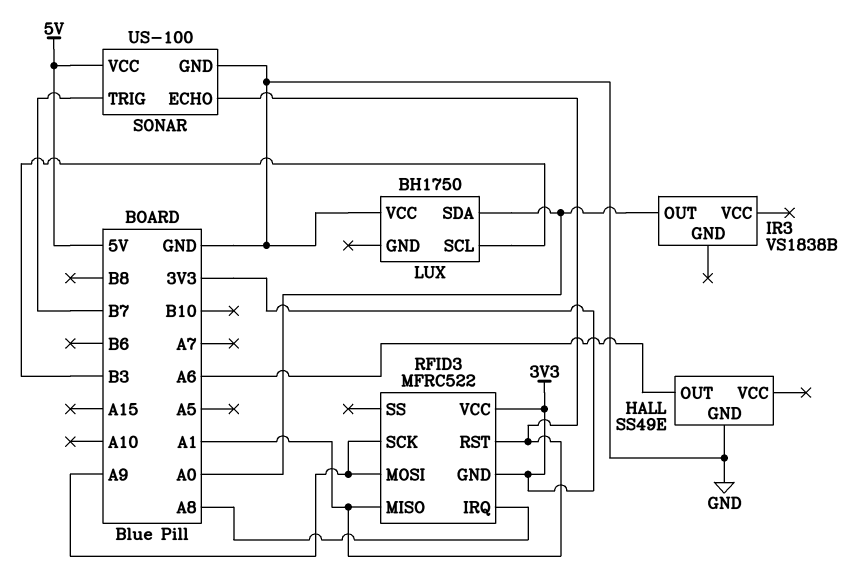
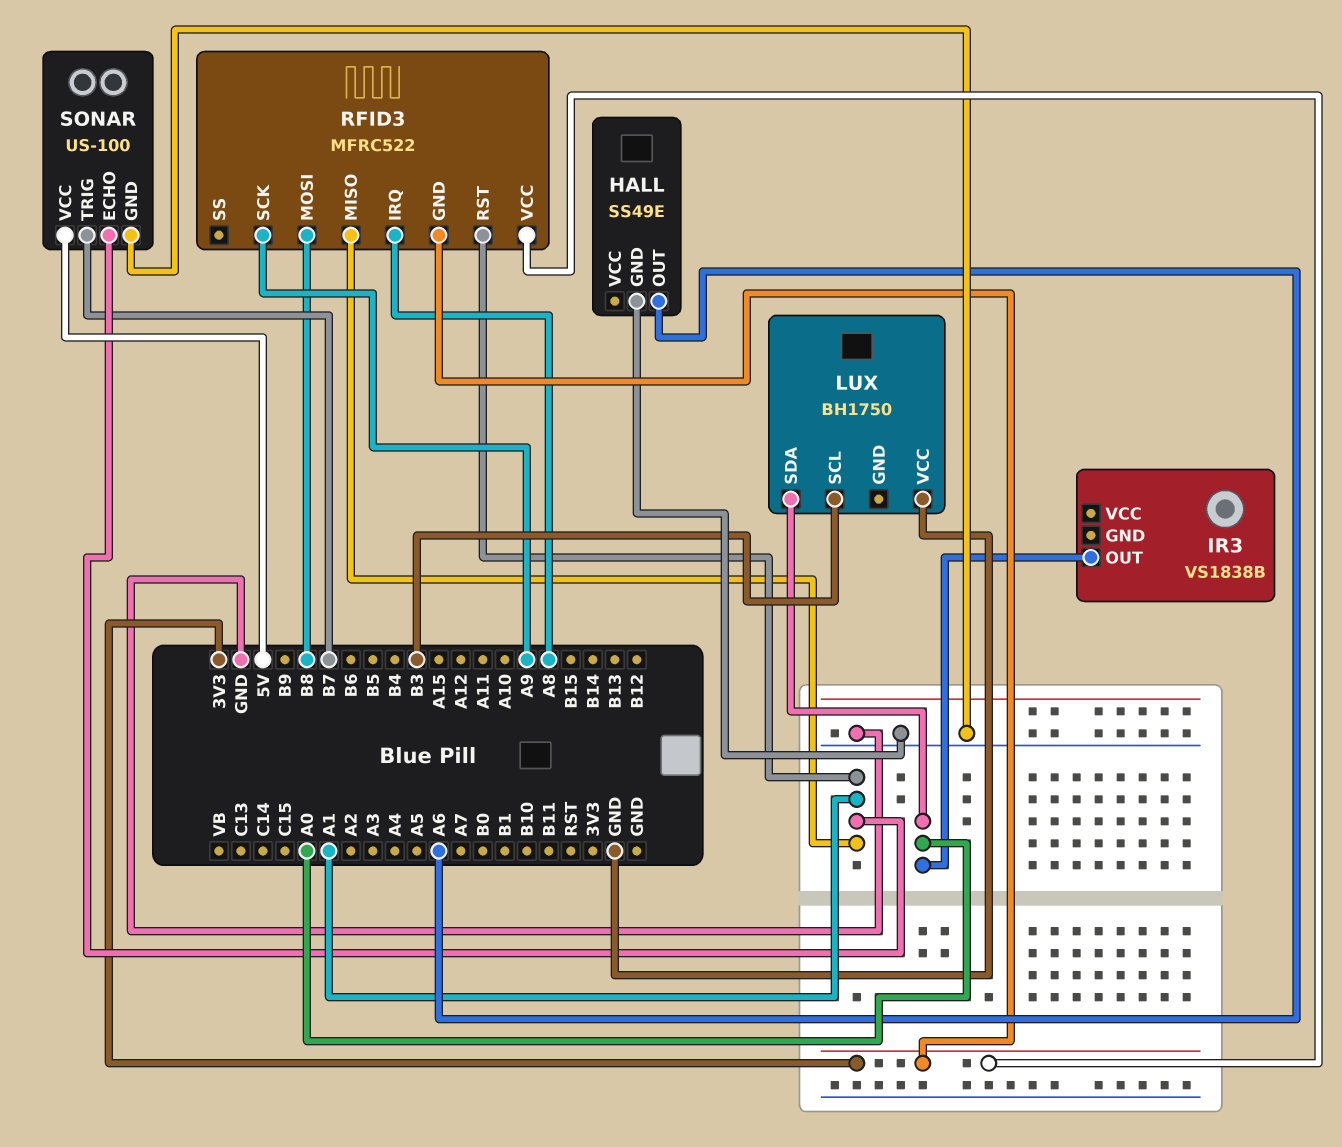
RFID3 pin MOSI: A9 -> B8

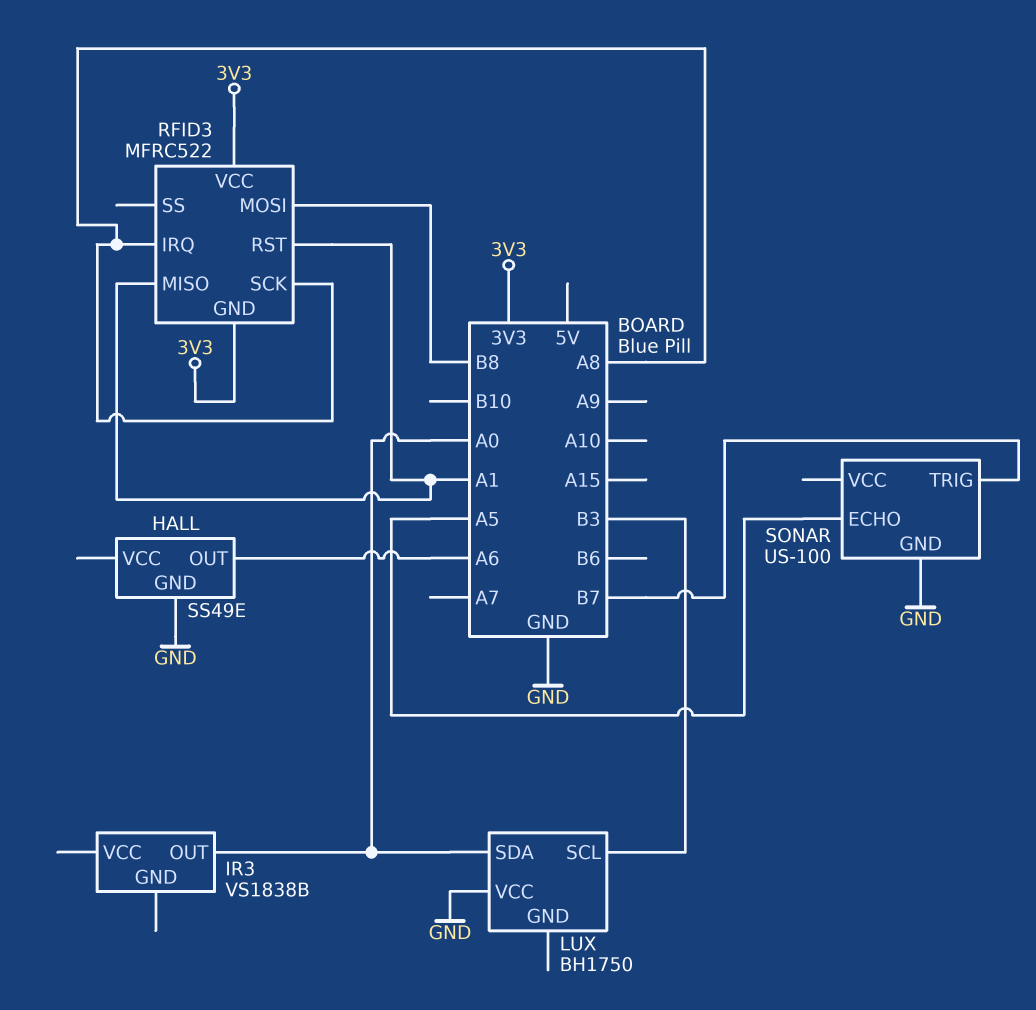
RFID3 pin SCK: A9 -> A8
SONAR pin ECHO: A1 -> A5
SONAR pin VCC: 5V -> none

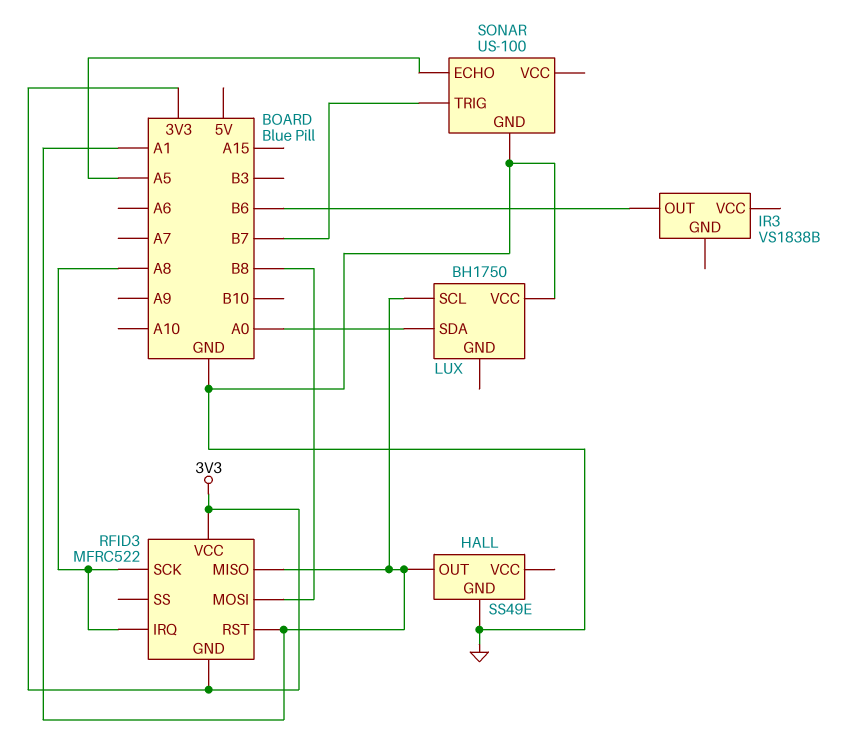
HALL pin OUT: A6 -> A1
IR3 pin OUT: A0 -> B6
LUX pin SCL: B3 -> A1

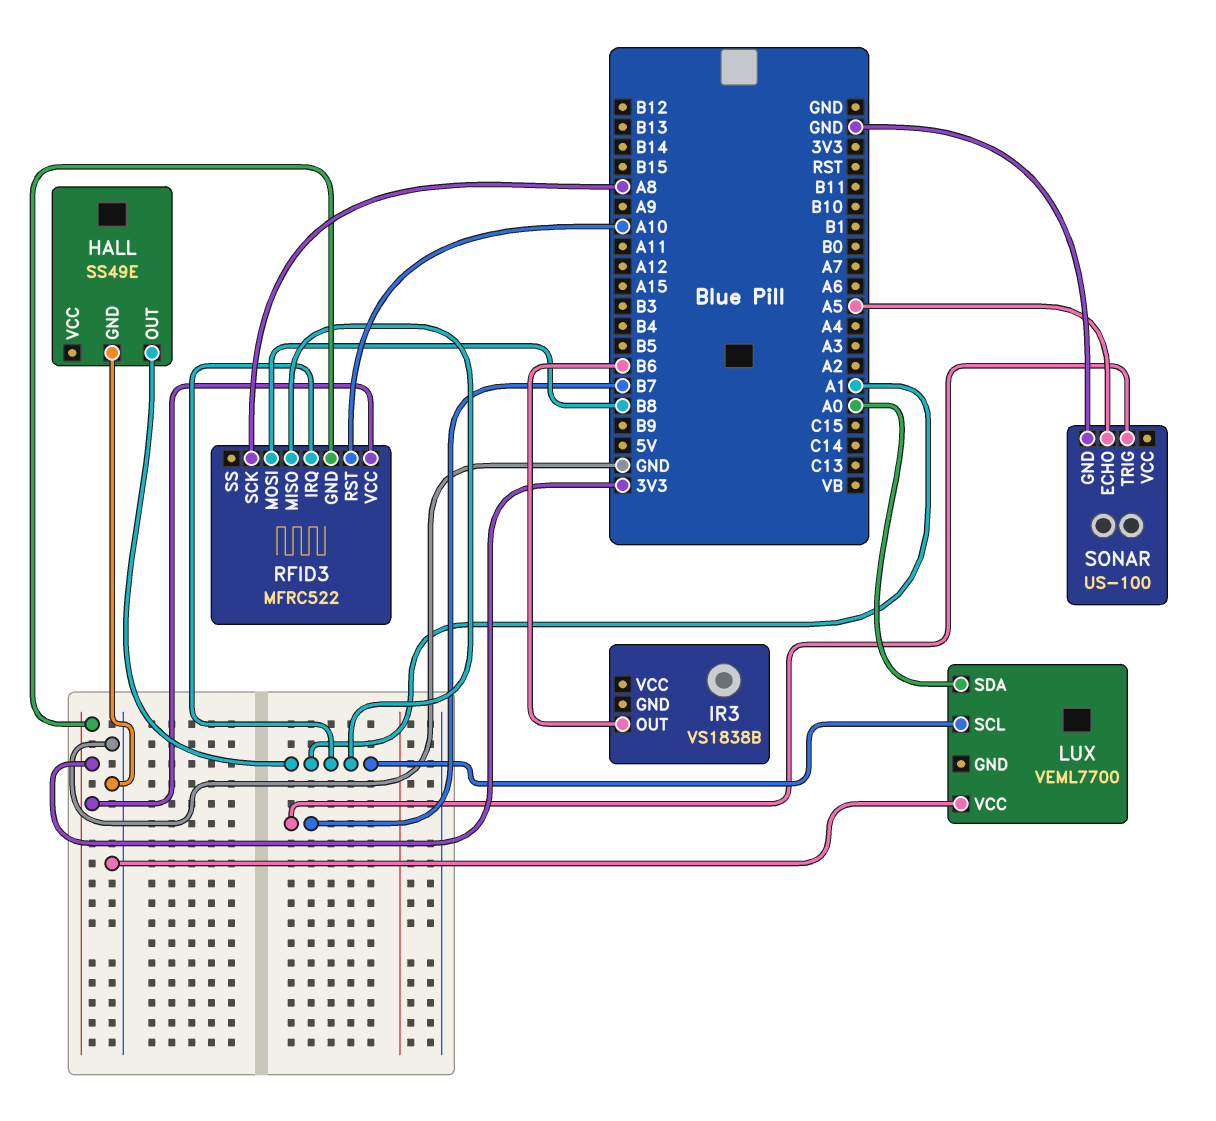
LUX: BH1750 -> VEML7700
RFID3 pin IRQ: A8 -> A1
RFID3 pin RST: A1 -> A10

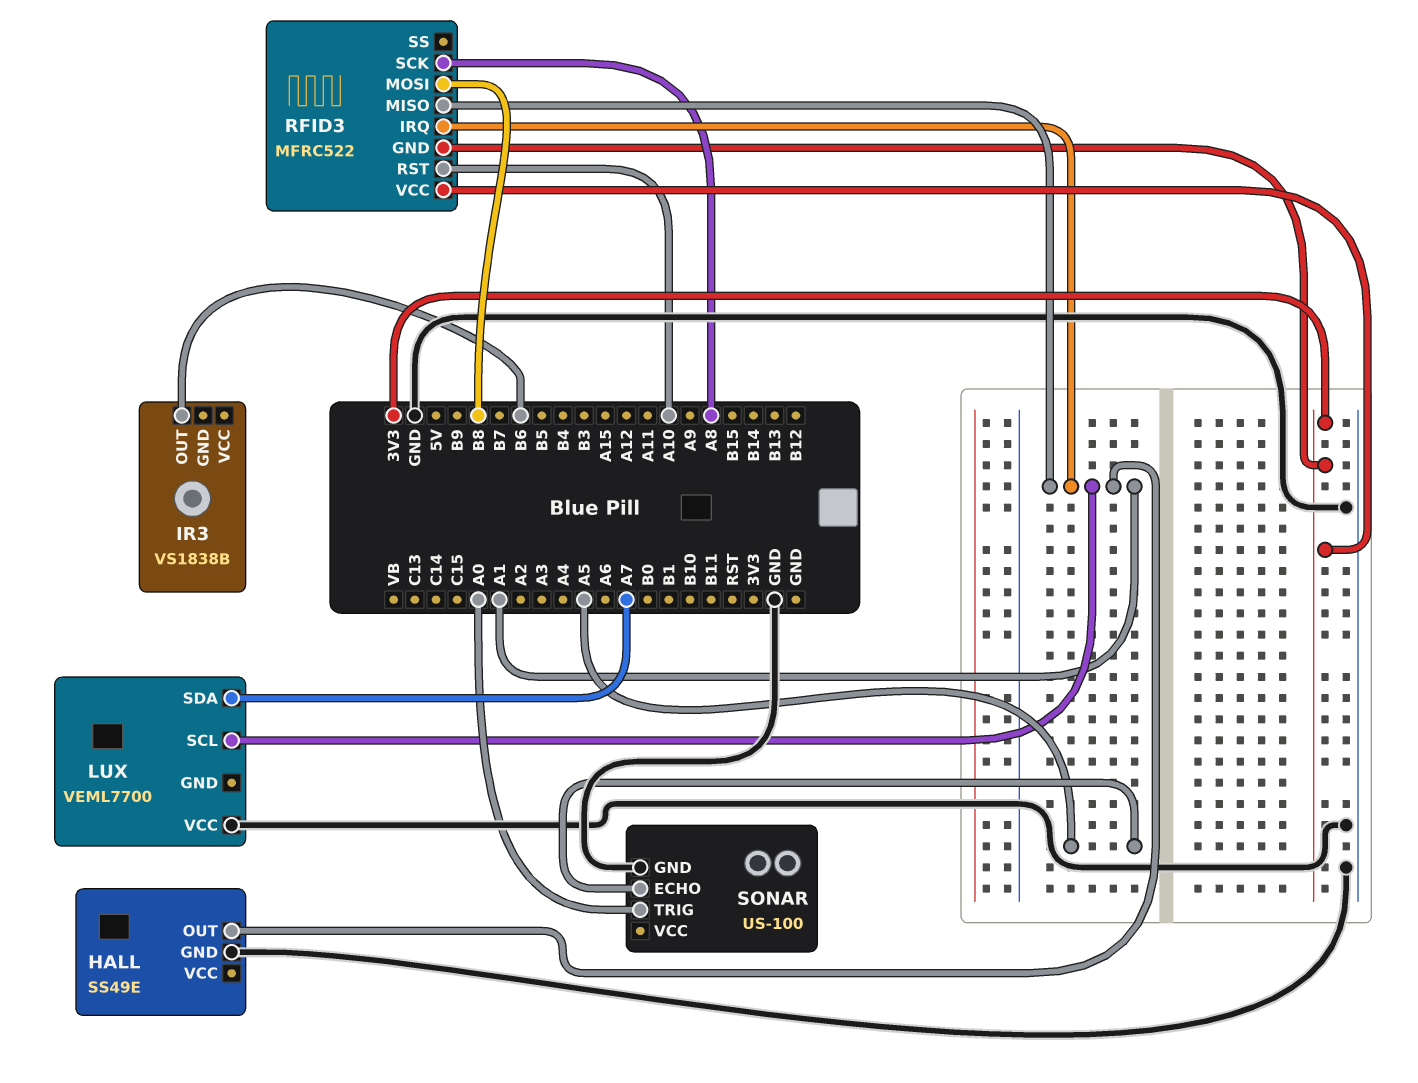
LUX pin SDA: A0 -> A7
SONAR pin TRIG: B7 -> A0

